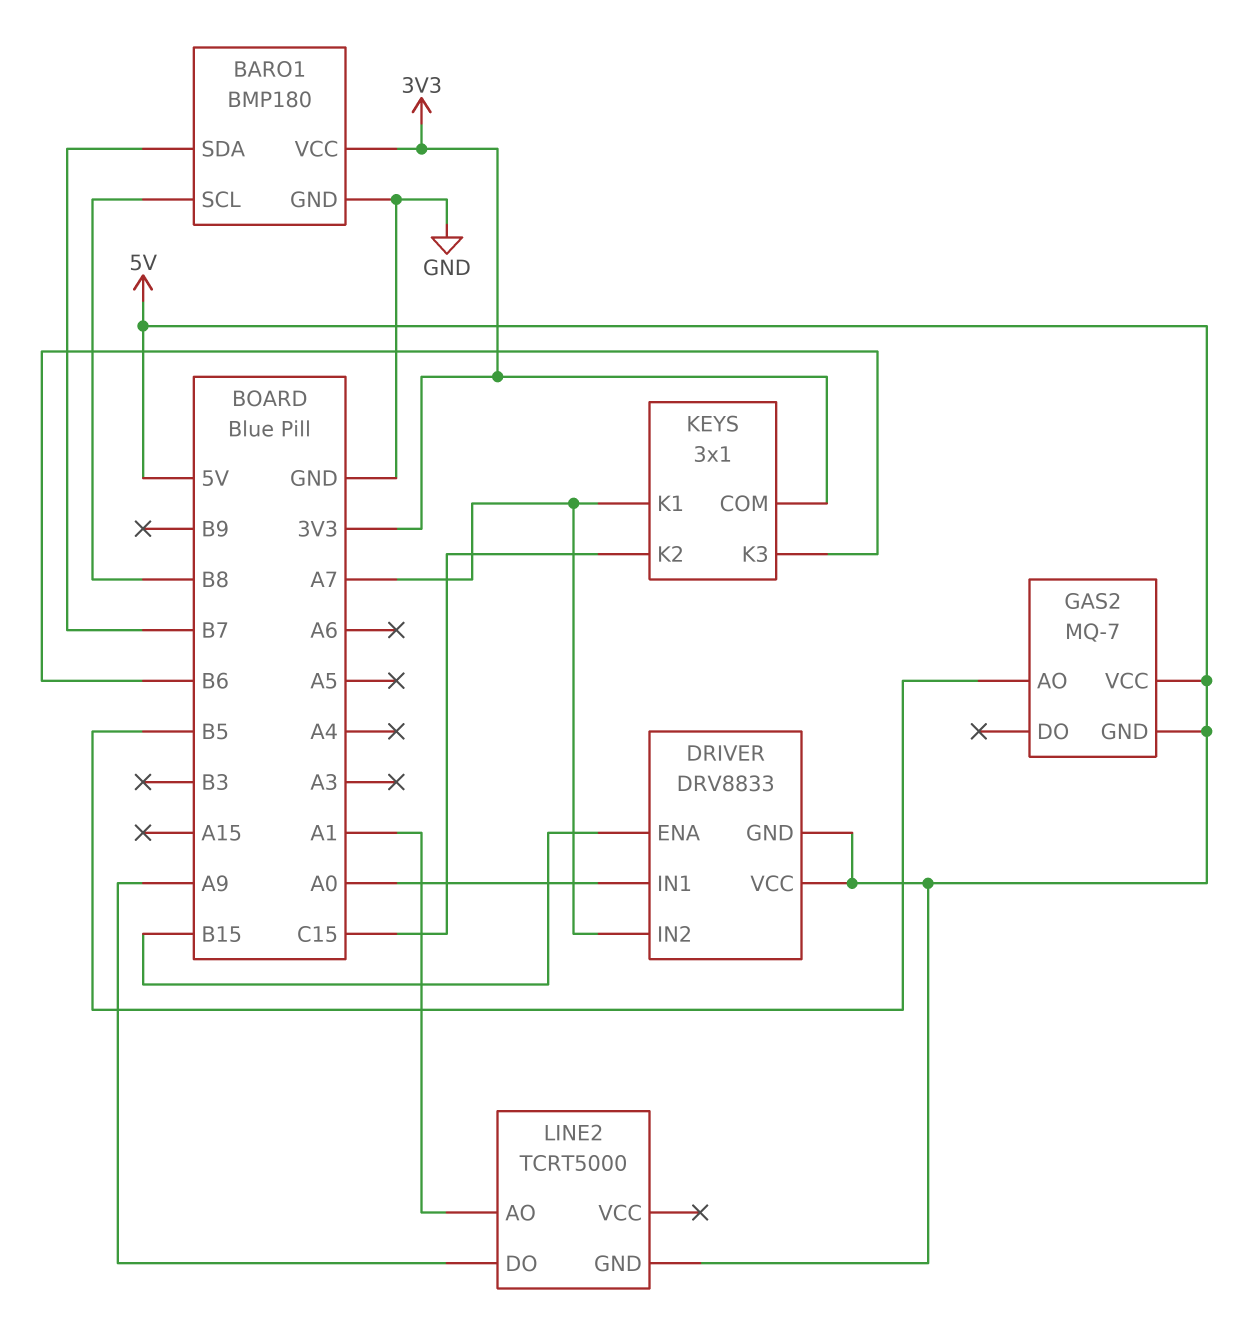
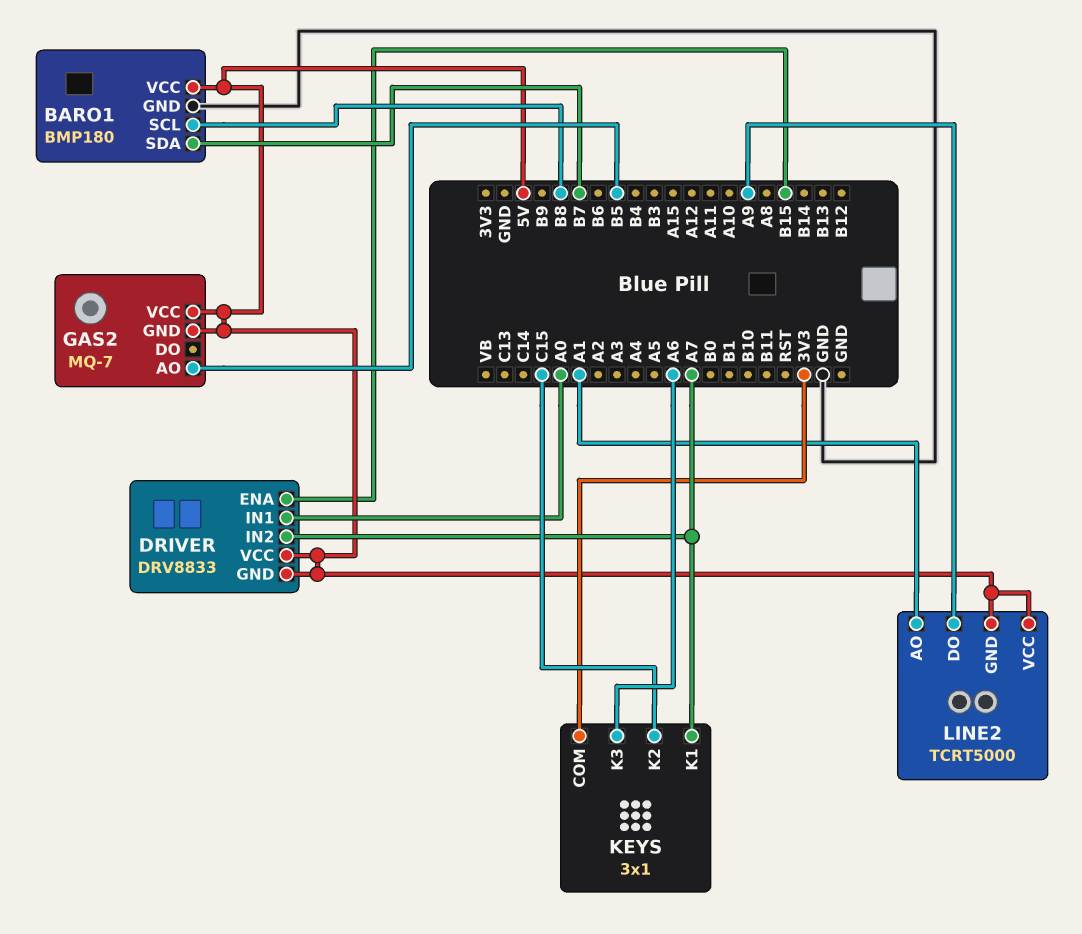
BARO1 pin VCC: 3V3 -> 5V
KEYS pin K3: B6 -> A6
LINE2 pin VCC: none -> 5V

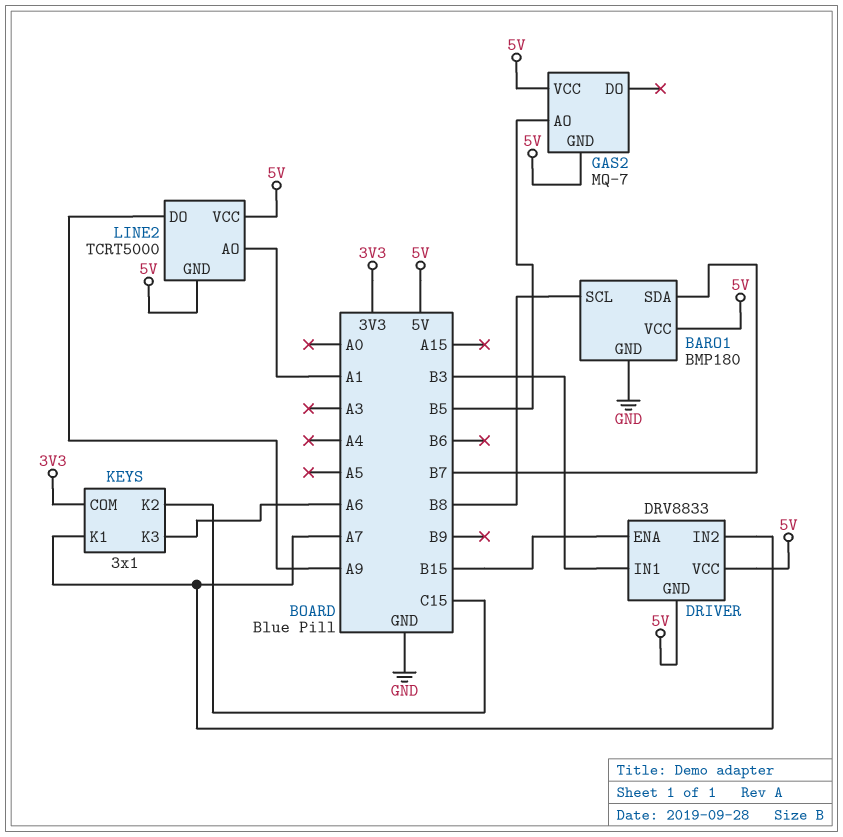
DRIVER pin IN1: A0 -> B3

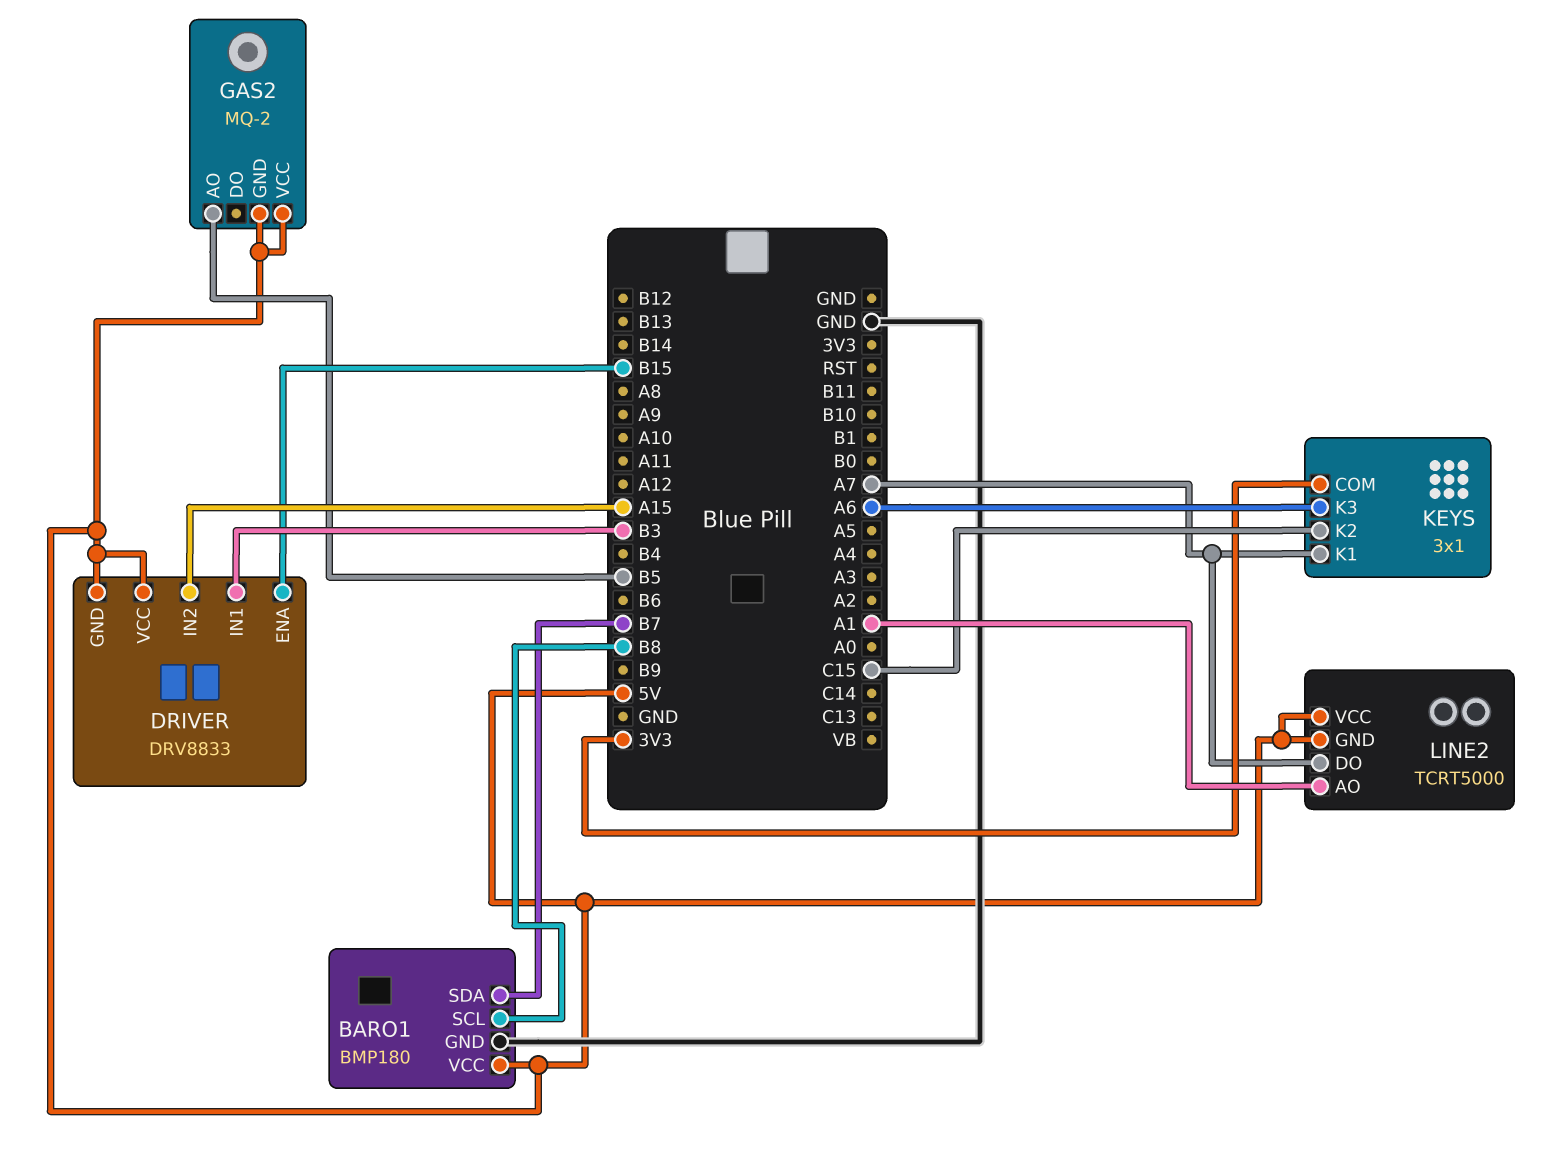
DRIVER pin IN2: A7 -> A15
GAS2: MQ-7 -> MQ-2
LINE2 pin DO: A9 -> A7

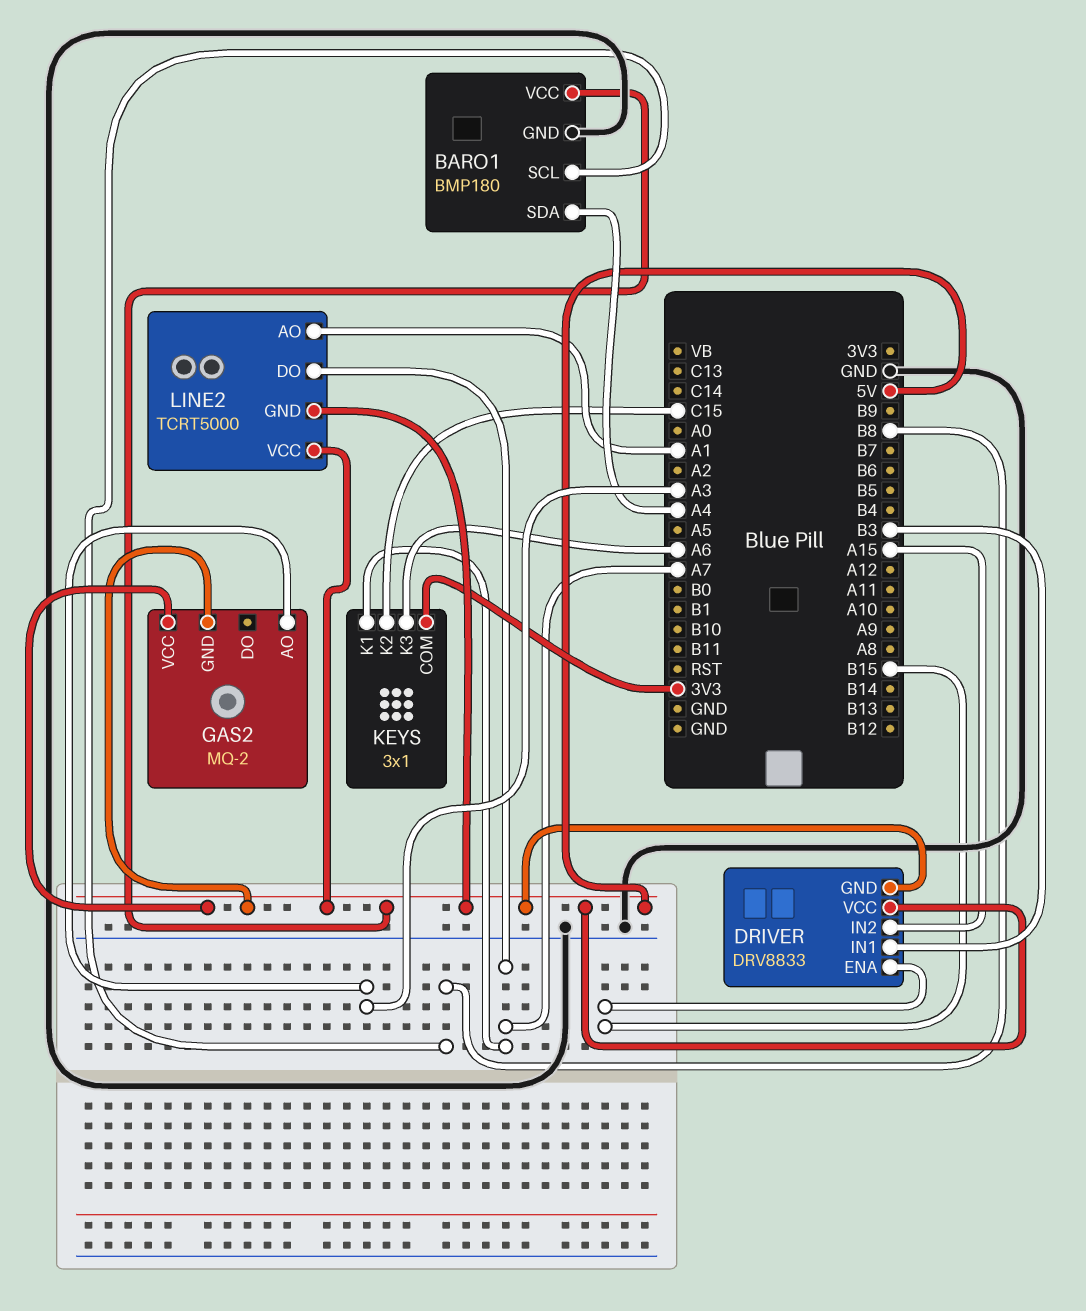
BARO1 pin SDA: B7 -> A4
GAS2 pin AO: B5 -> A3

